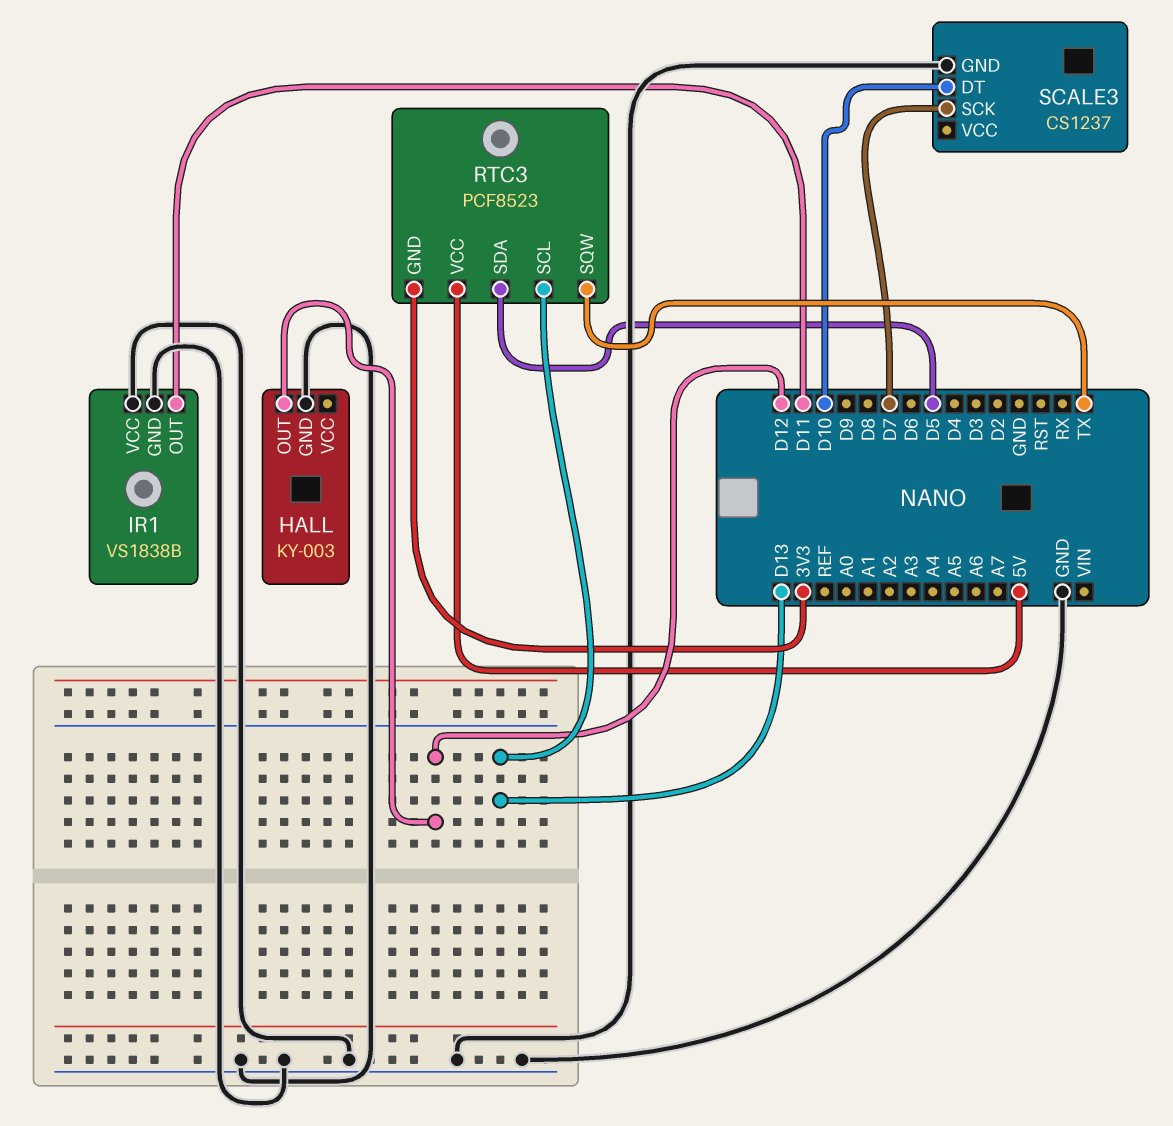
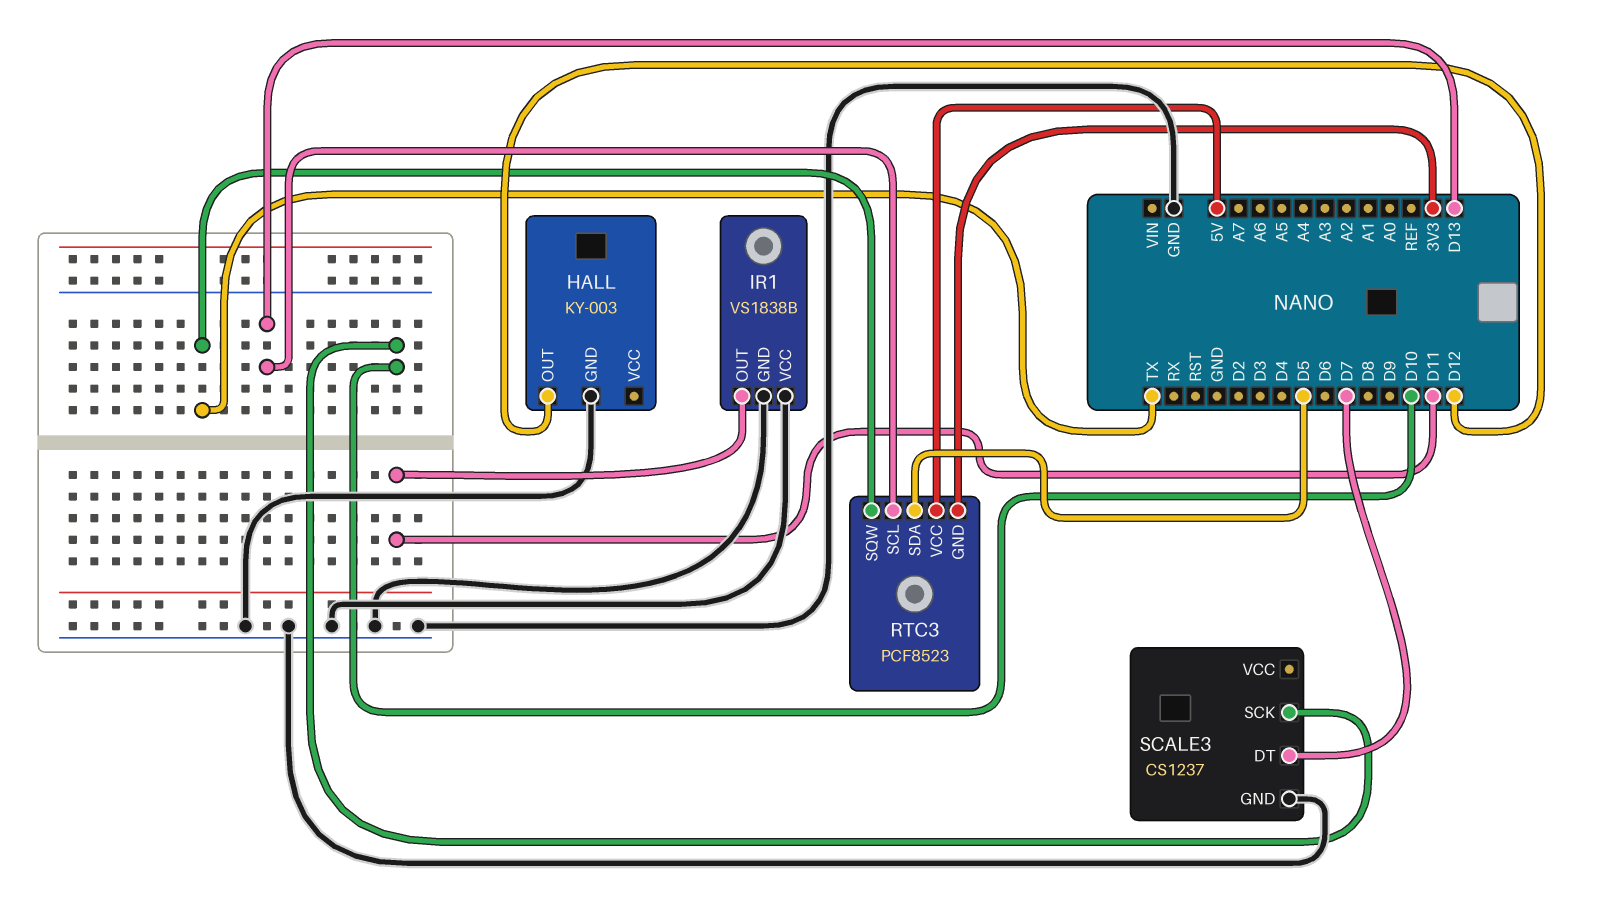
SCALE3 pin DT: D10 -> D7
SCALE3 pin SCK: D7 -> D10

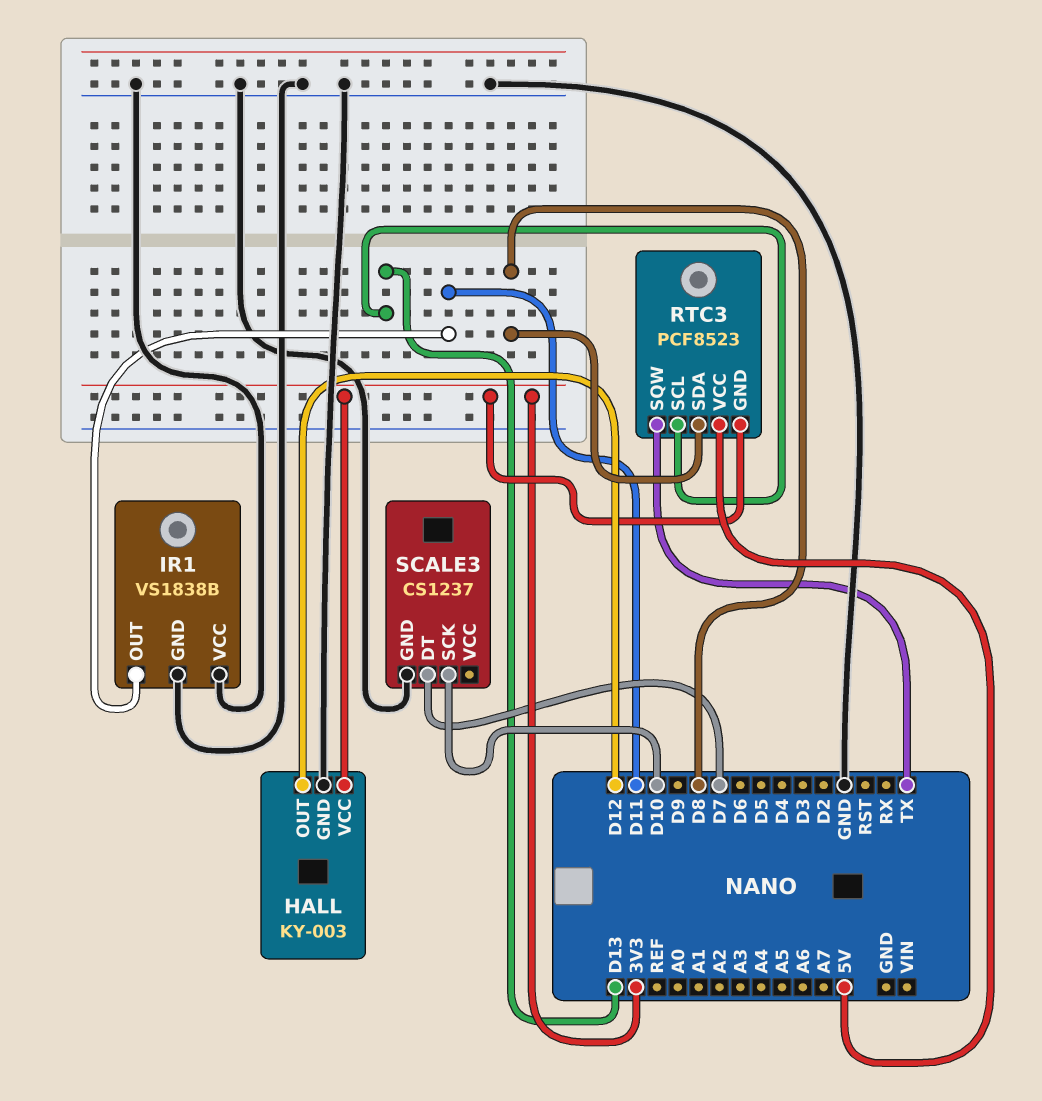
HALL pin VCC: none -> 3V3
RTC3 pin SDA: D5 -> D8

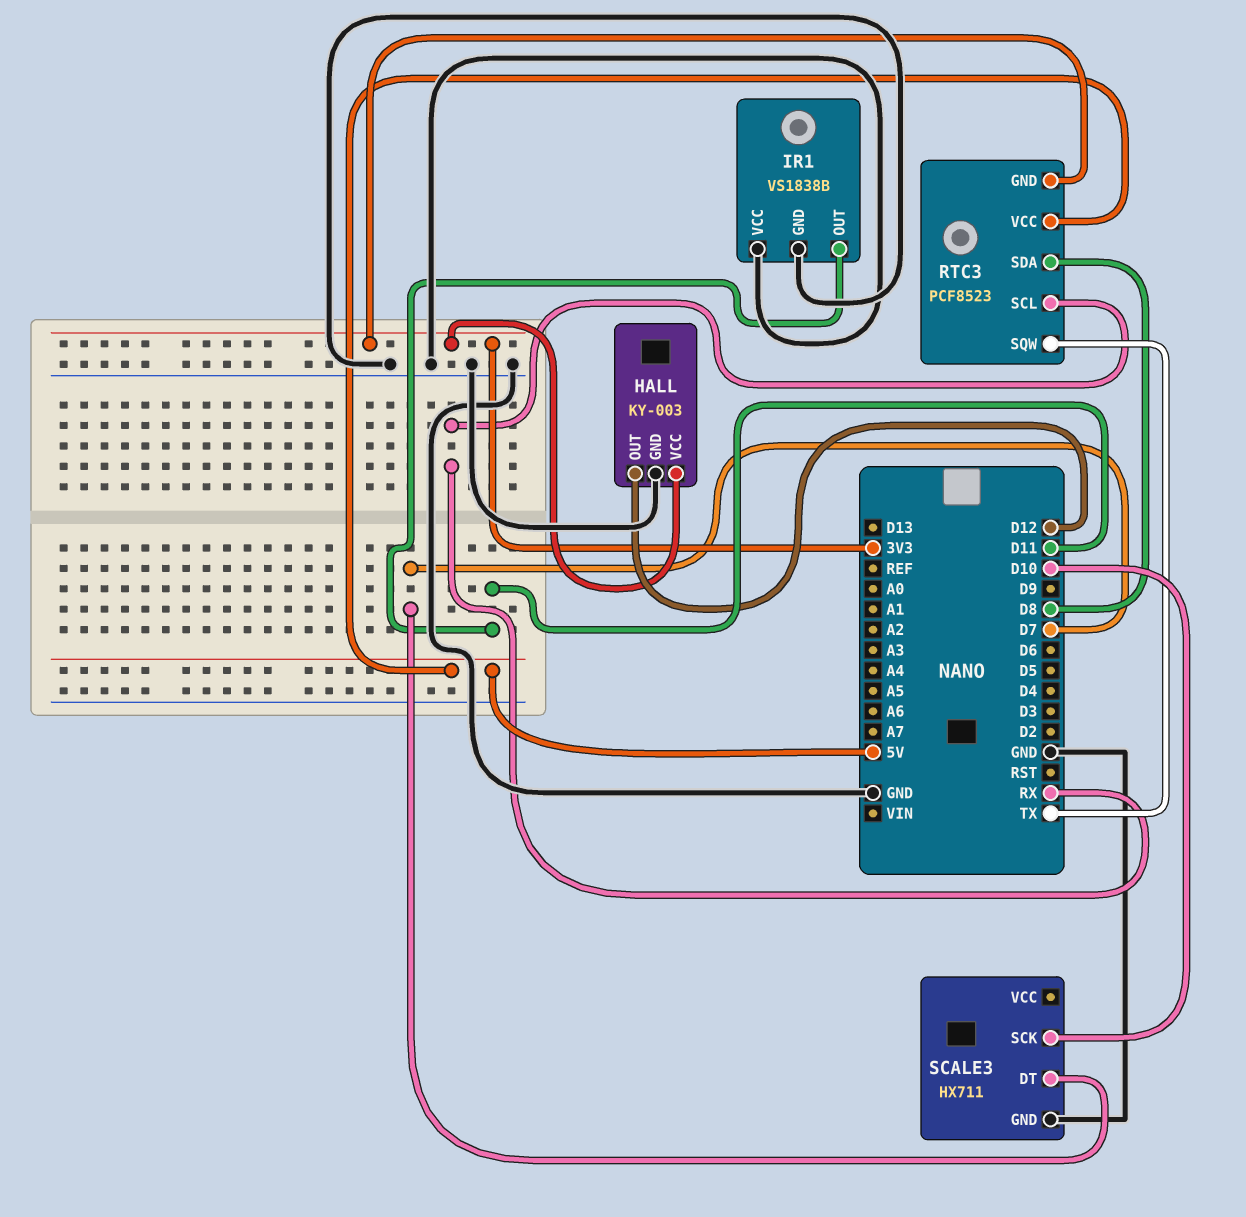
RTC3 pin SCL: D13 -> RX
SCALE3: CS1237 -> HX711

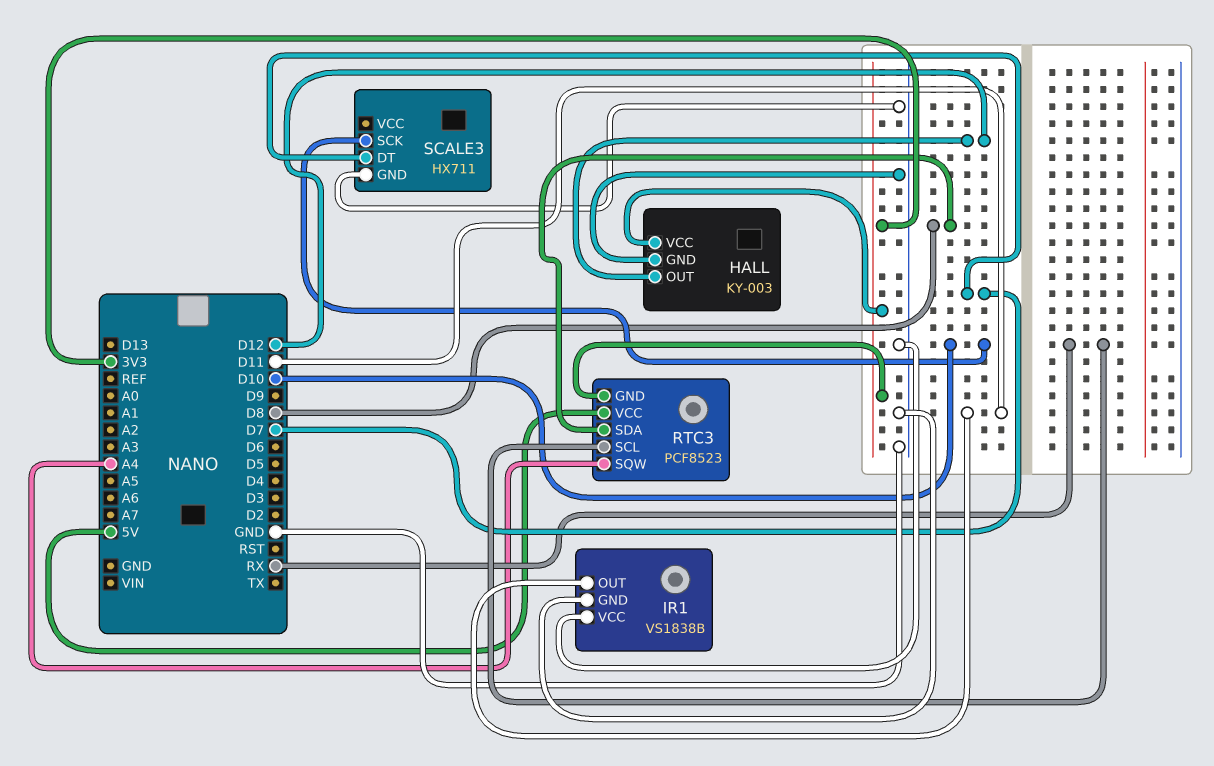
RTC3 pin SQW: TX -> A4

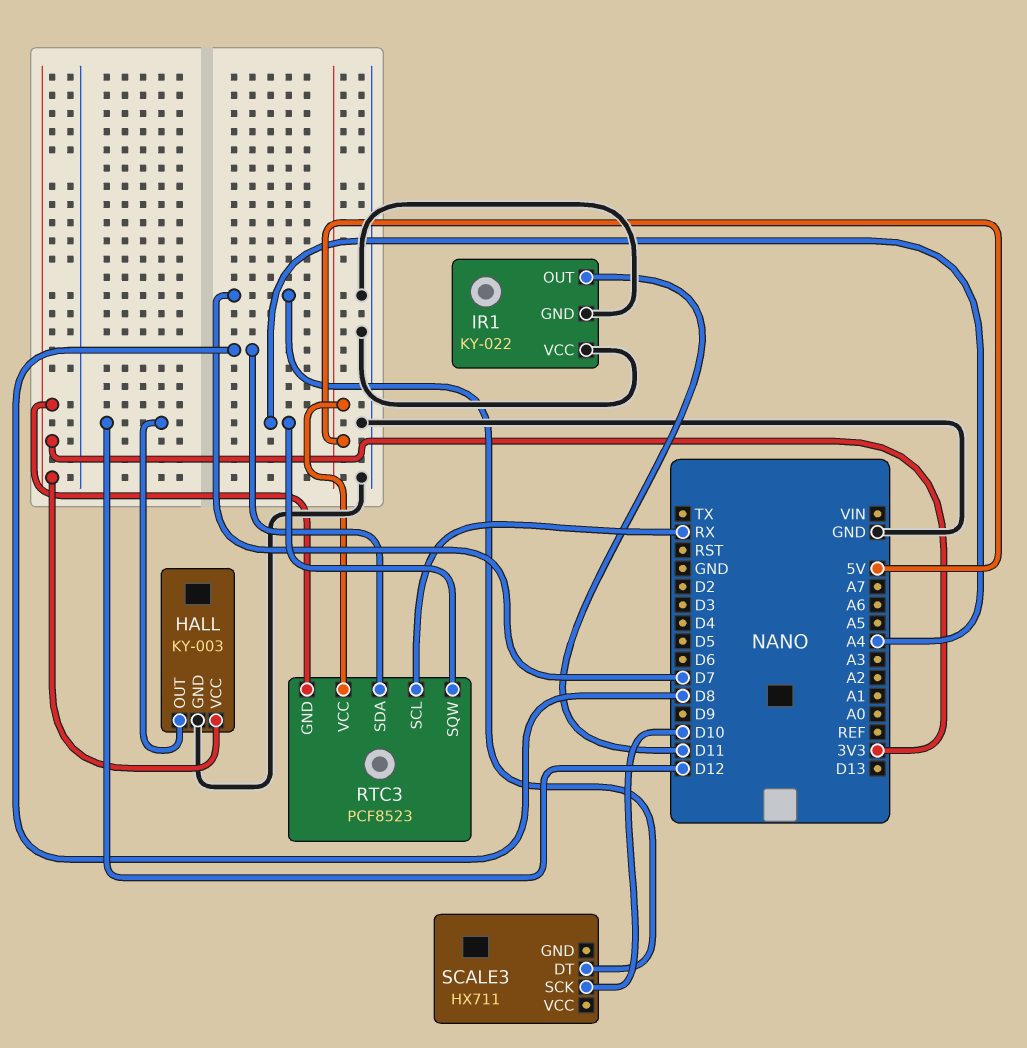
IR1: VS1838B -> KY-022
SCALE3 pin GND: GND -> none

